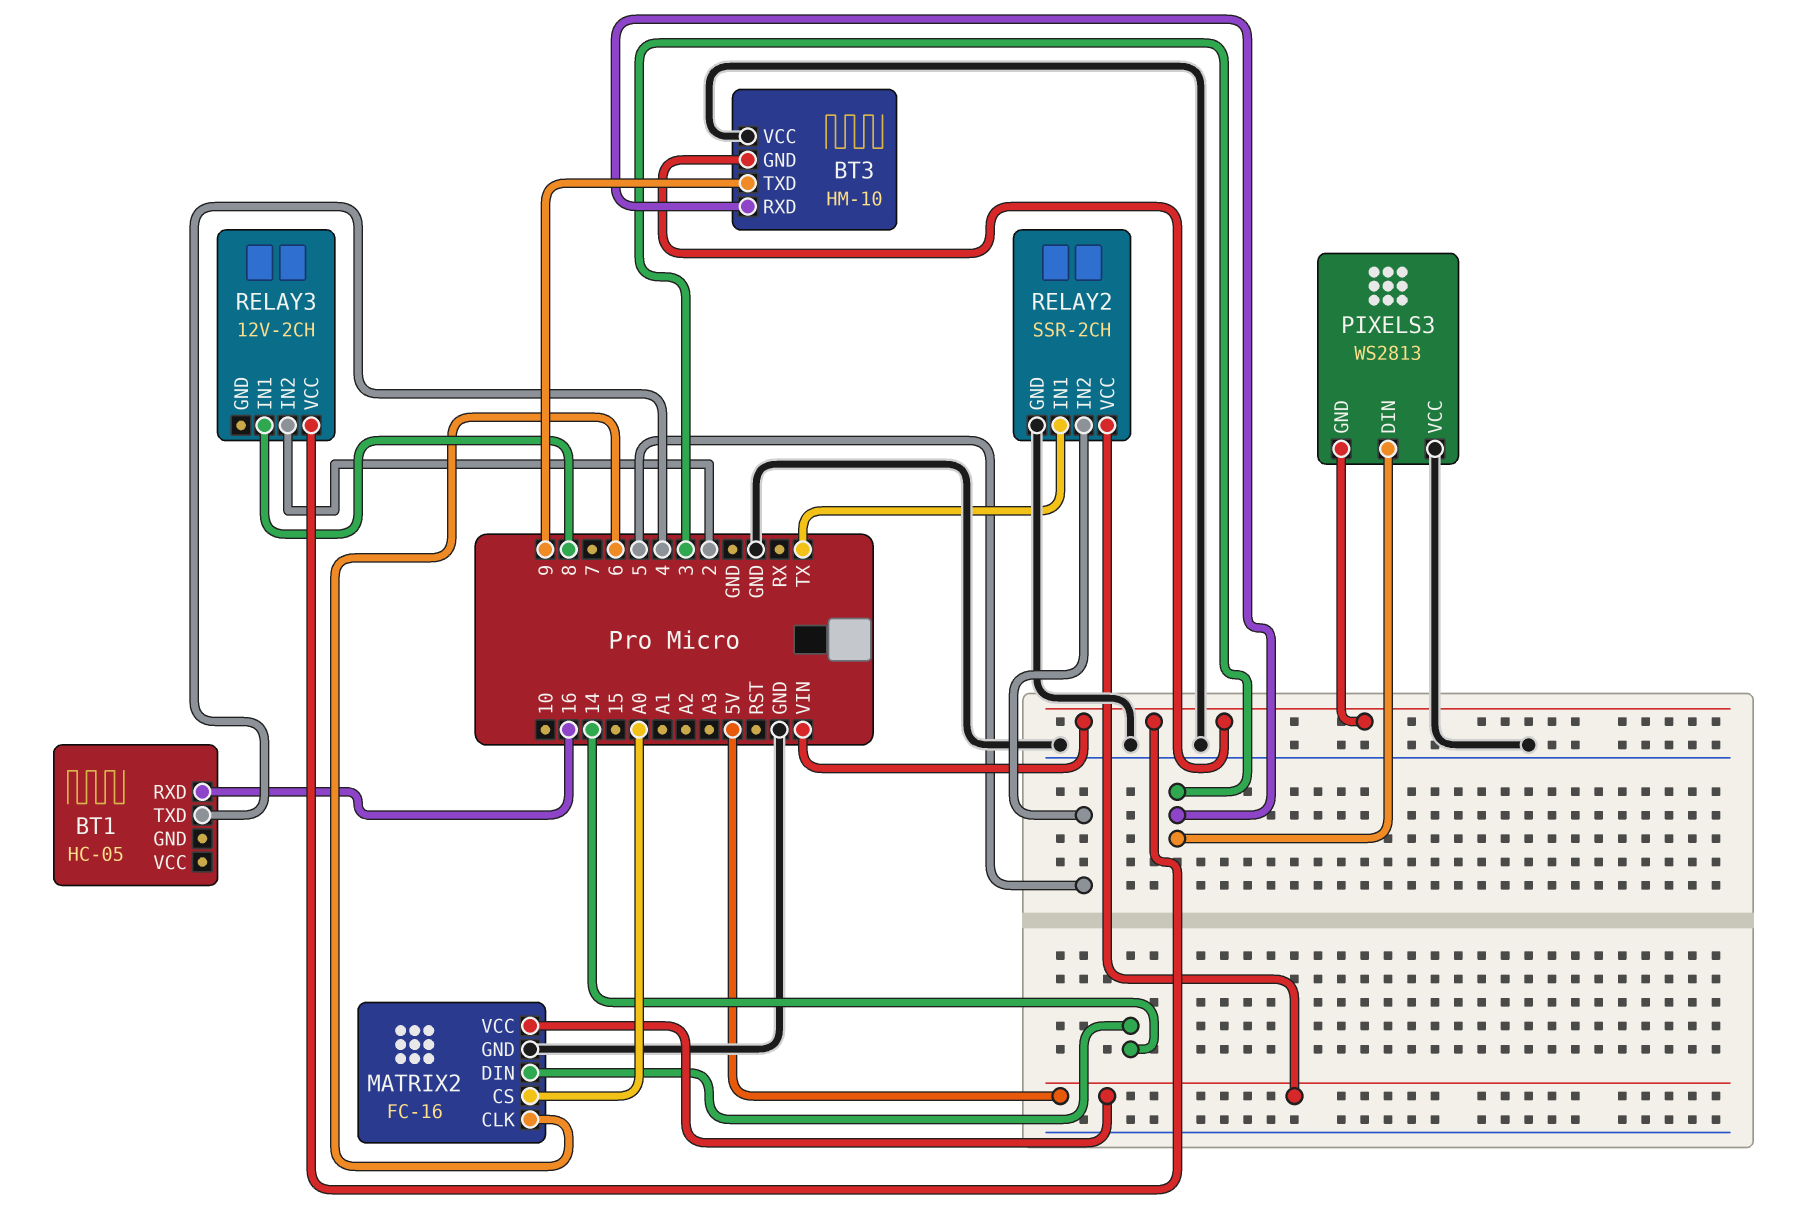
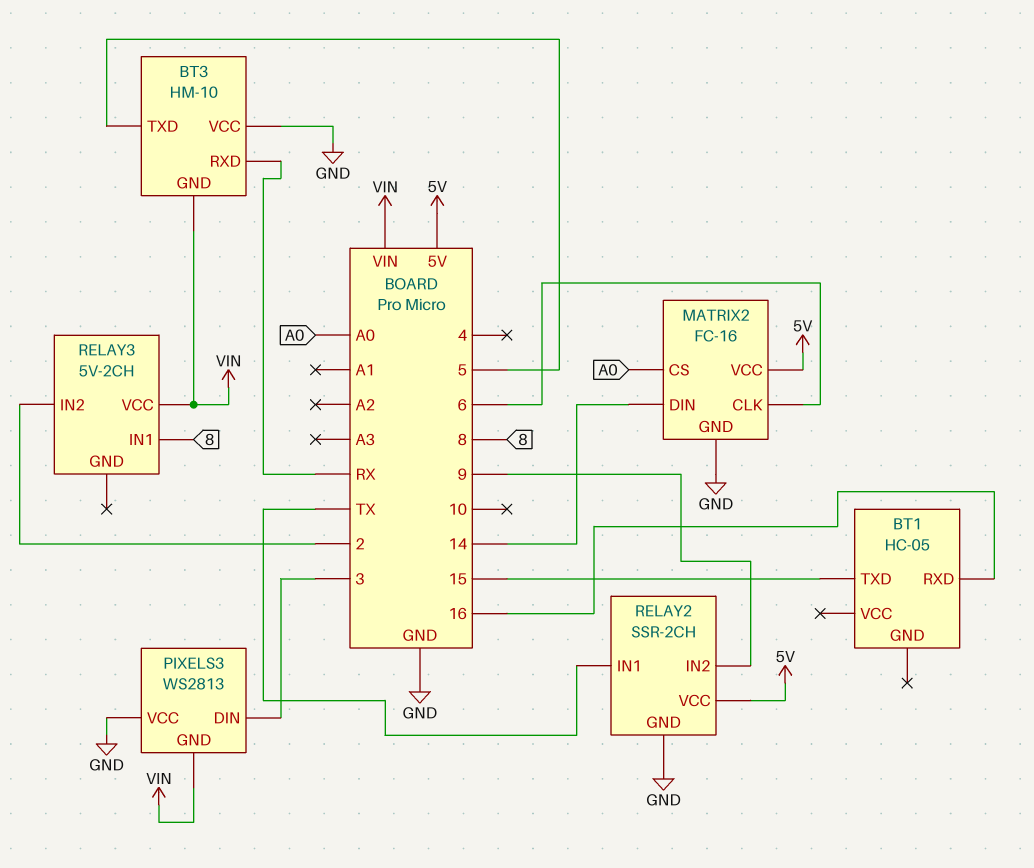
BT1 pin TXD: 4 -> 15
BT3 pin RXD: 3 -> RX
BT3 pin TXD: 9 -> 5
RELAY2 pin IN2: 5 -> 9
RELAY3: 12V-2CH -> 5V-2CH

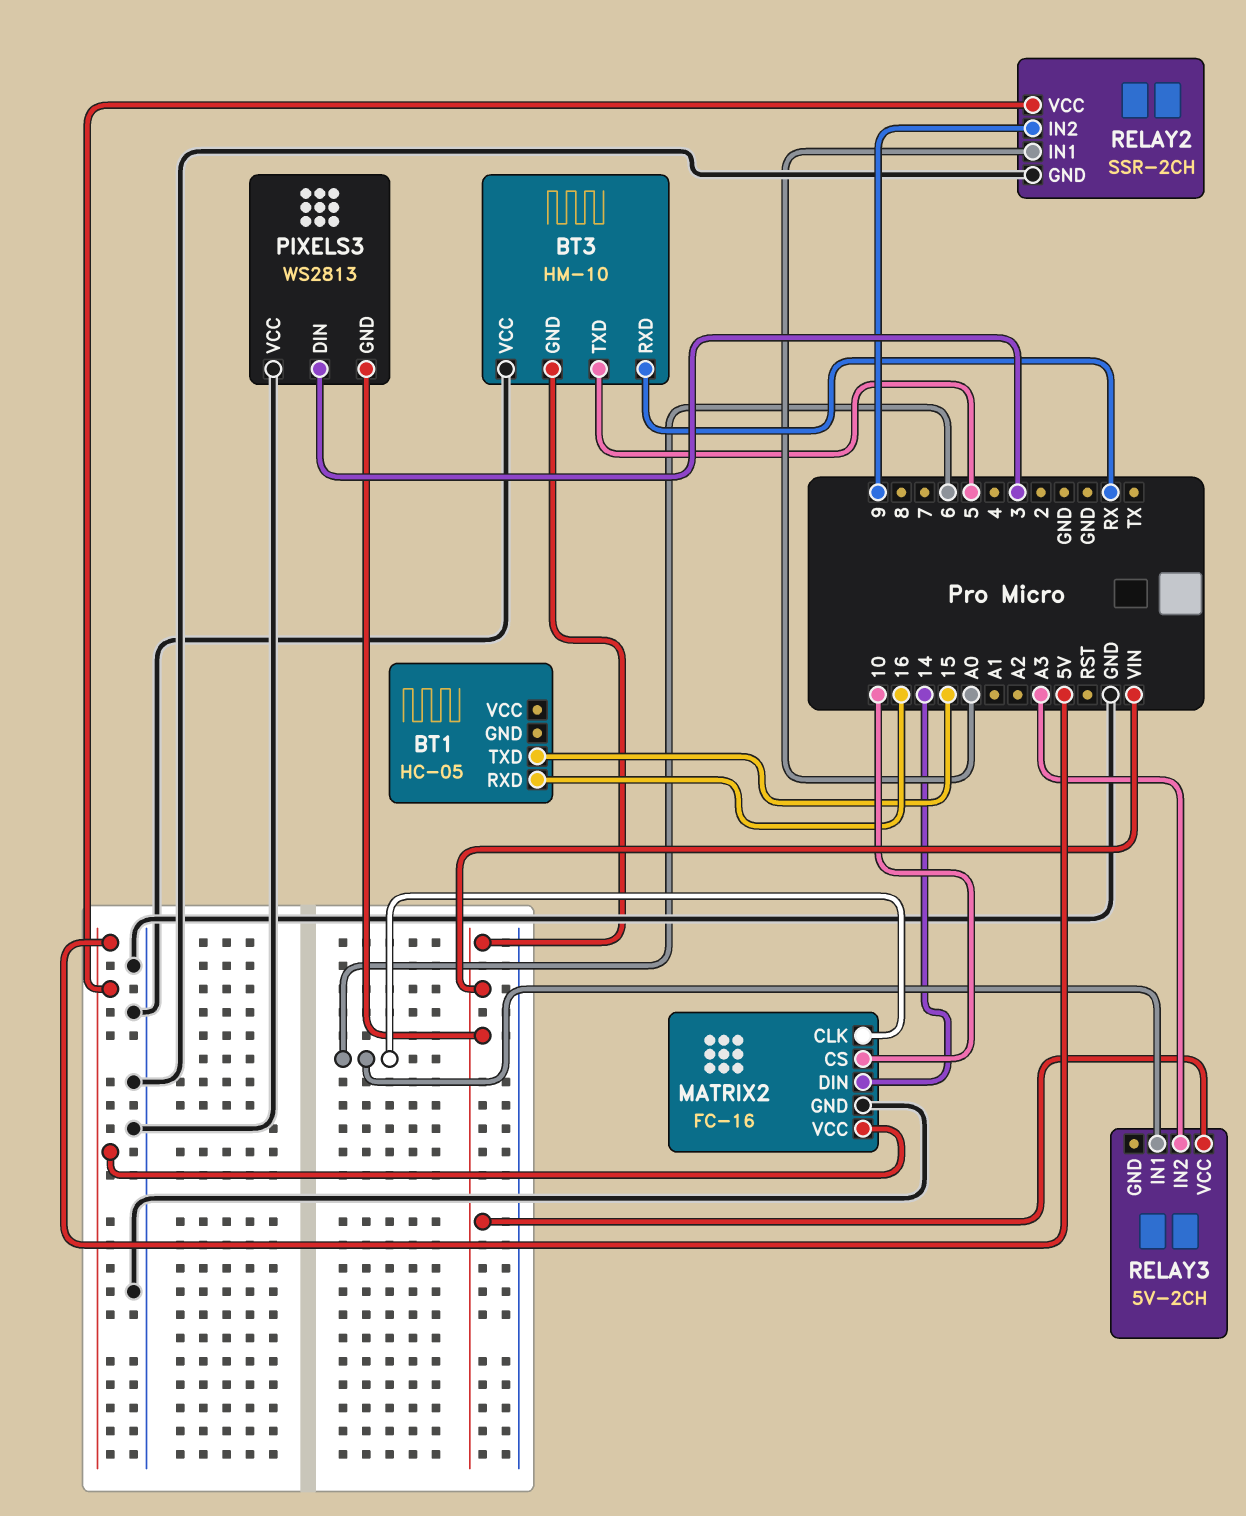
MATRIX2 pin CS: A0 -> 10
RELAY2 pin IN1: TX -> A0
RELAY3 pin IN1: 8 -> 6
RELAY3 pin IN2: 2 -> A3

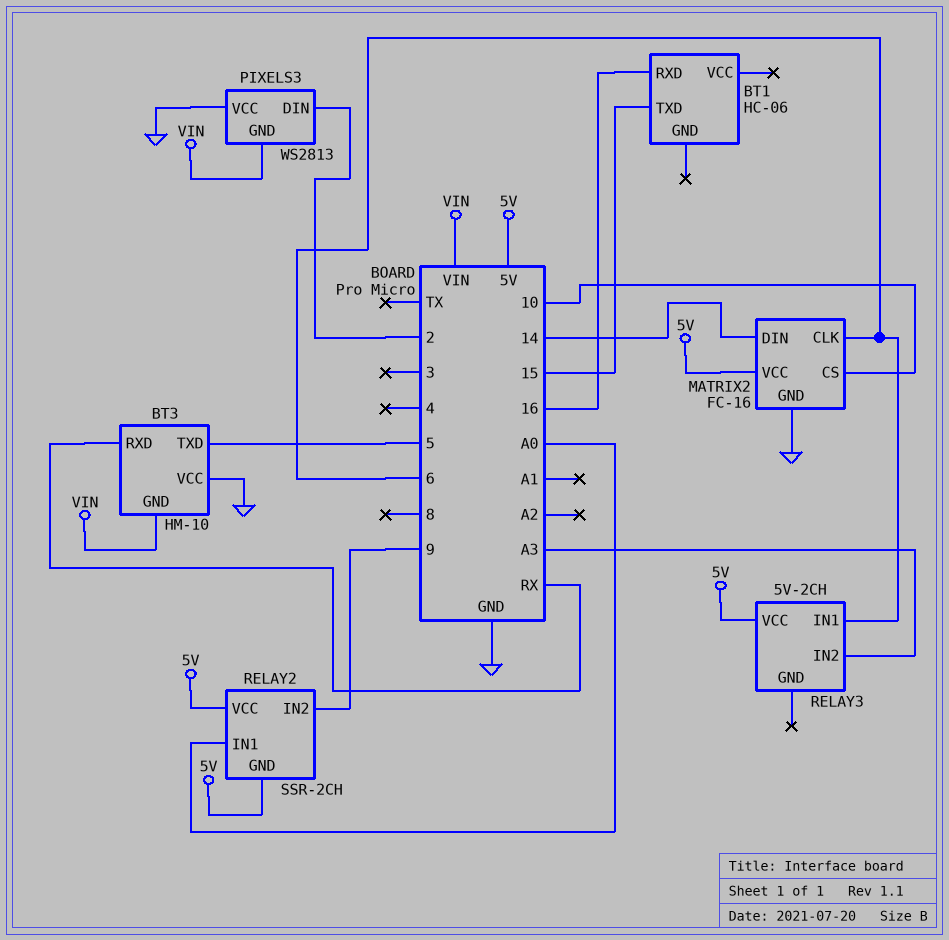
BT1: HC-05 -> HC-06
PIXELS3 pin DIN: 3 -> 2
RELAY2 pin GND: GND -> 5V
RELAY3 pin VCC: VIN -> 5V

